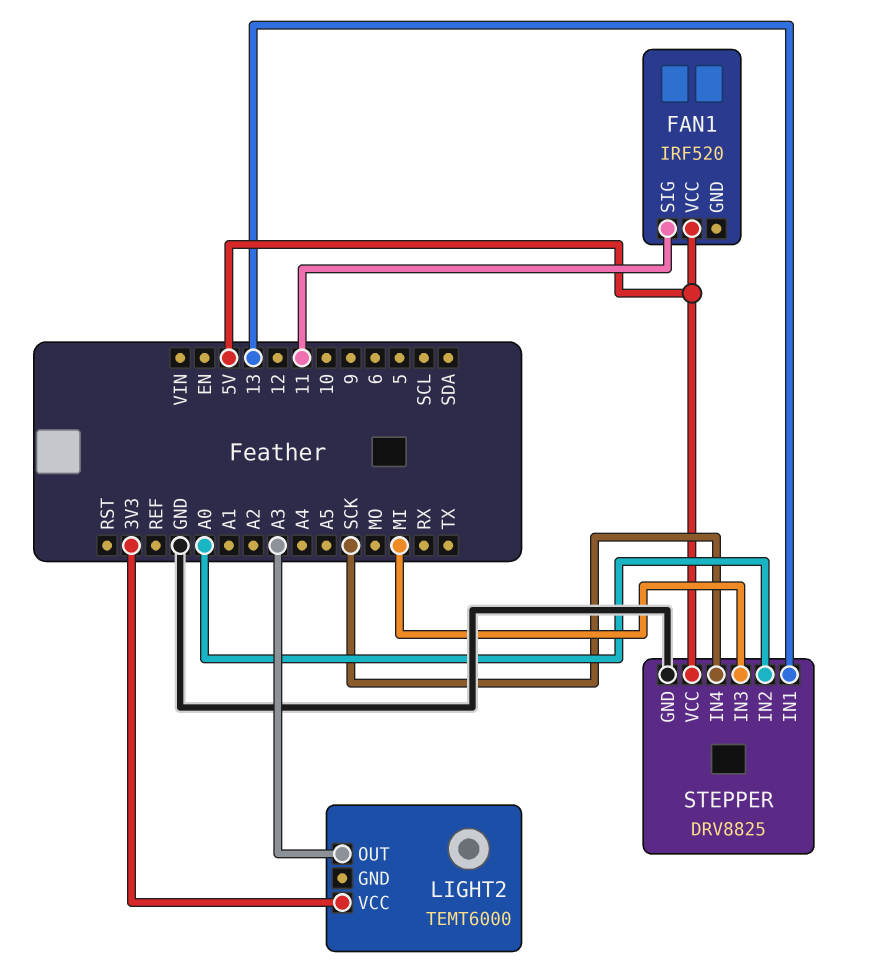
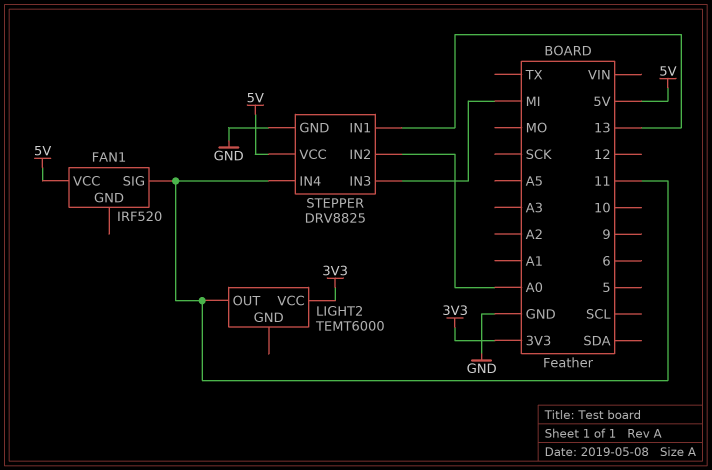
LIGHT2 pin OUT: A3 -> 11
STEPPER pin IN4: SCK -> 11

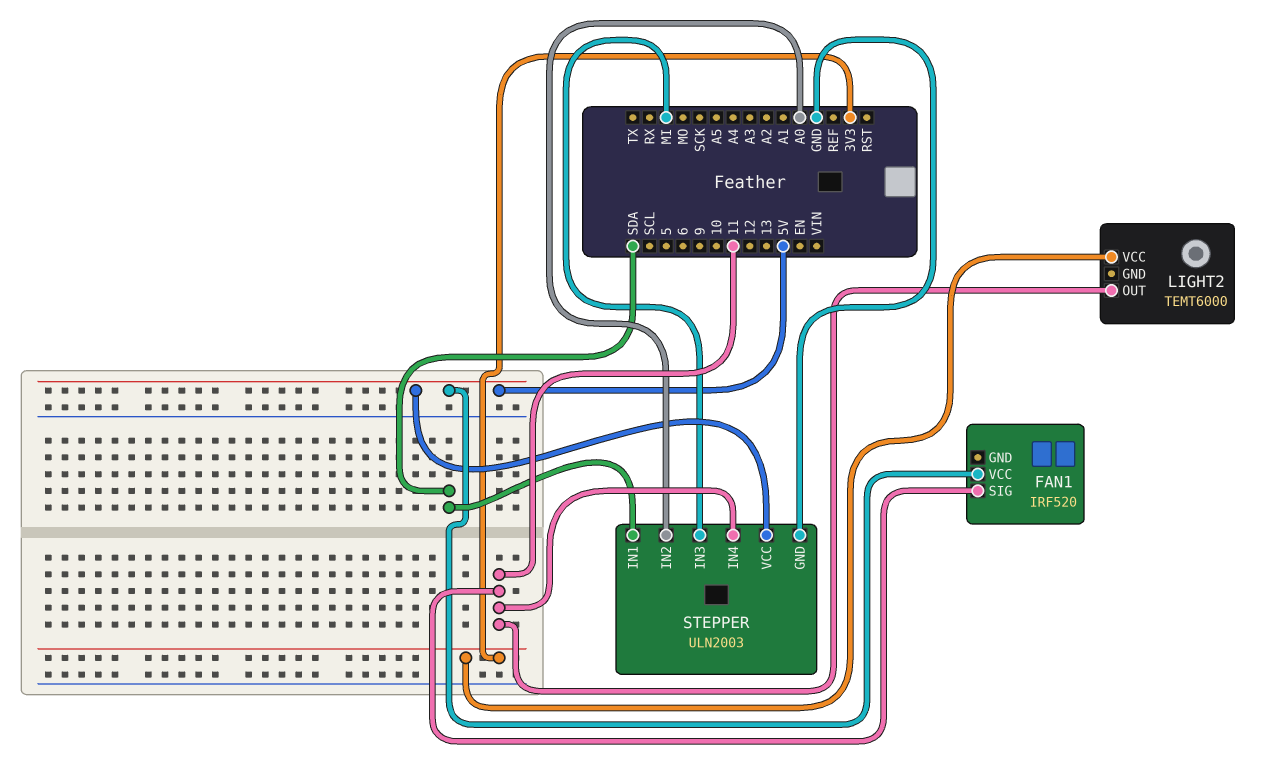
STEPPER: DRV8825 -> ULN2003
STEPPER pin IN1: 13 -> SDA

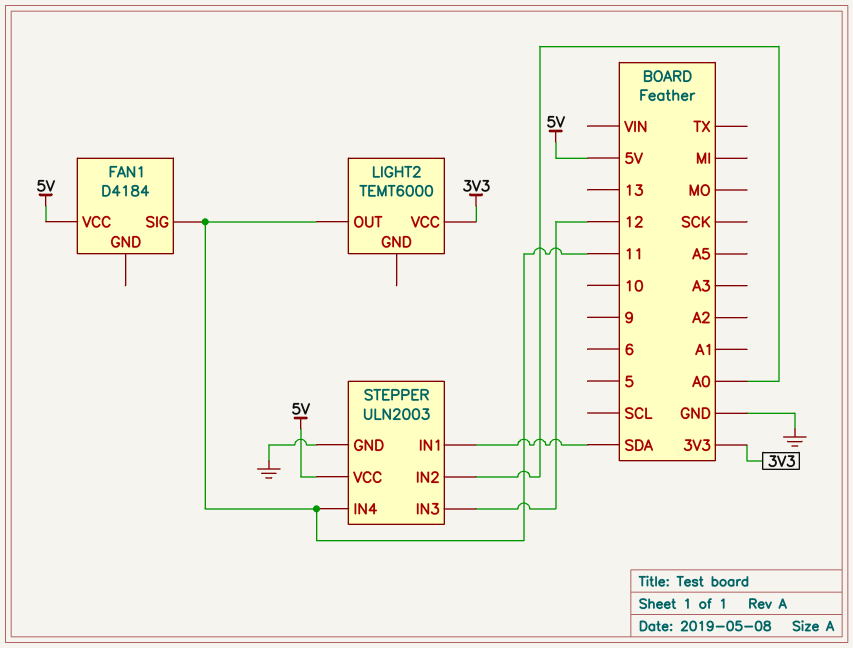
FAN1: IRF520 -> D4184
STEPPER pin IN3: MI -> 12

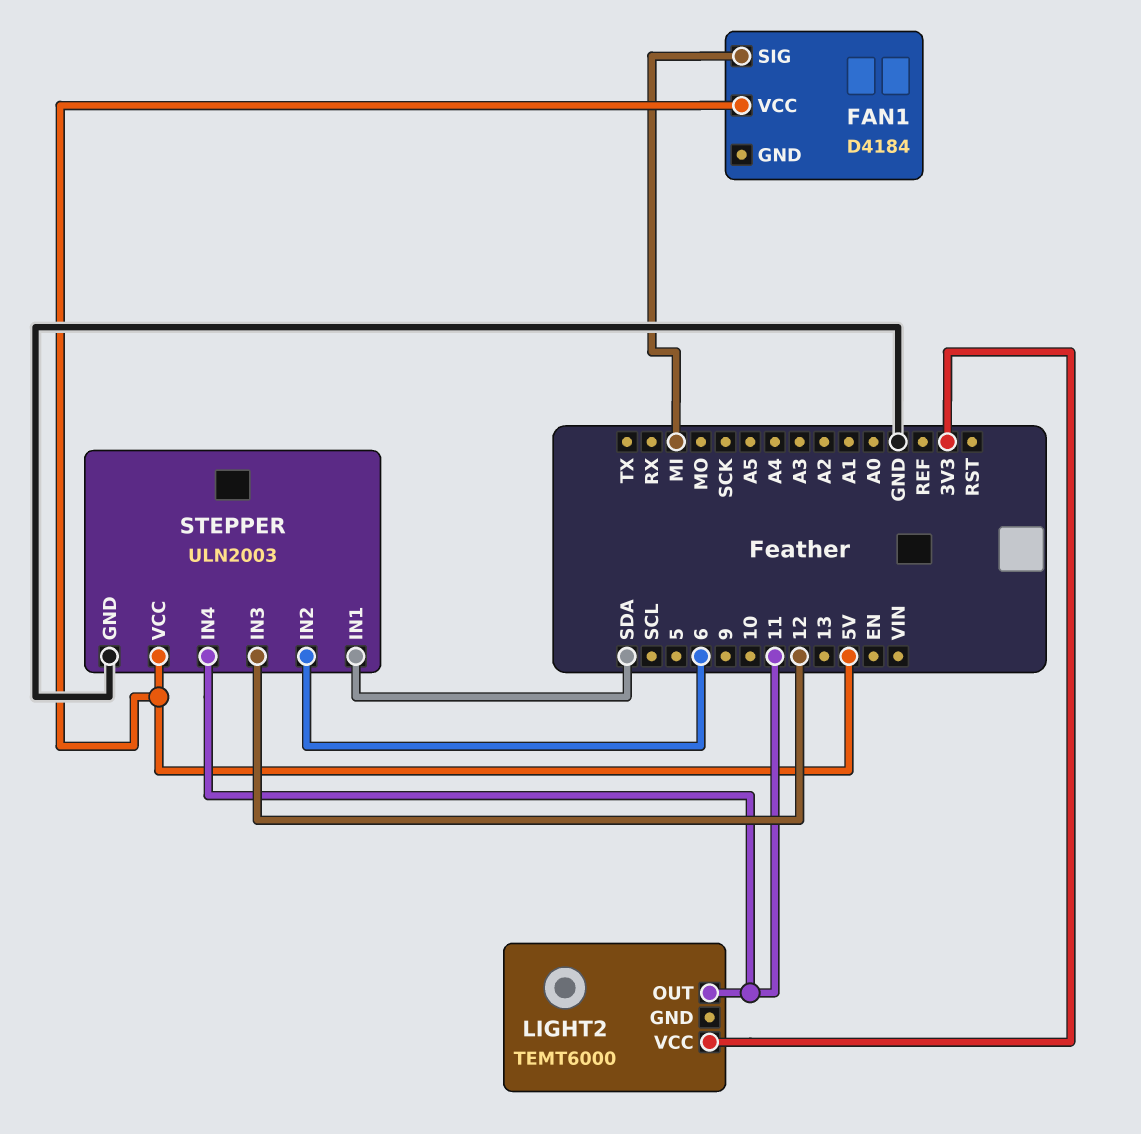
FAN1 pin SIG: 11 -> MI
STEPPER pin IN2: A0 -> 6

